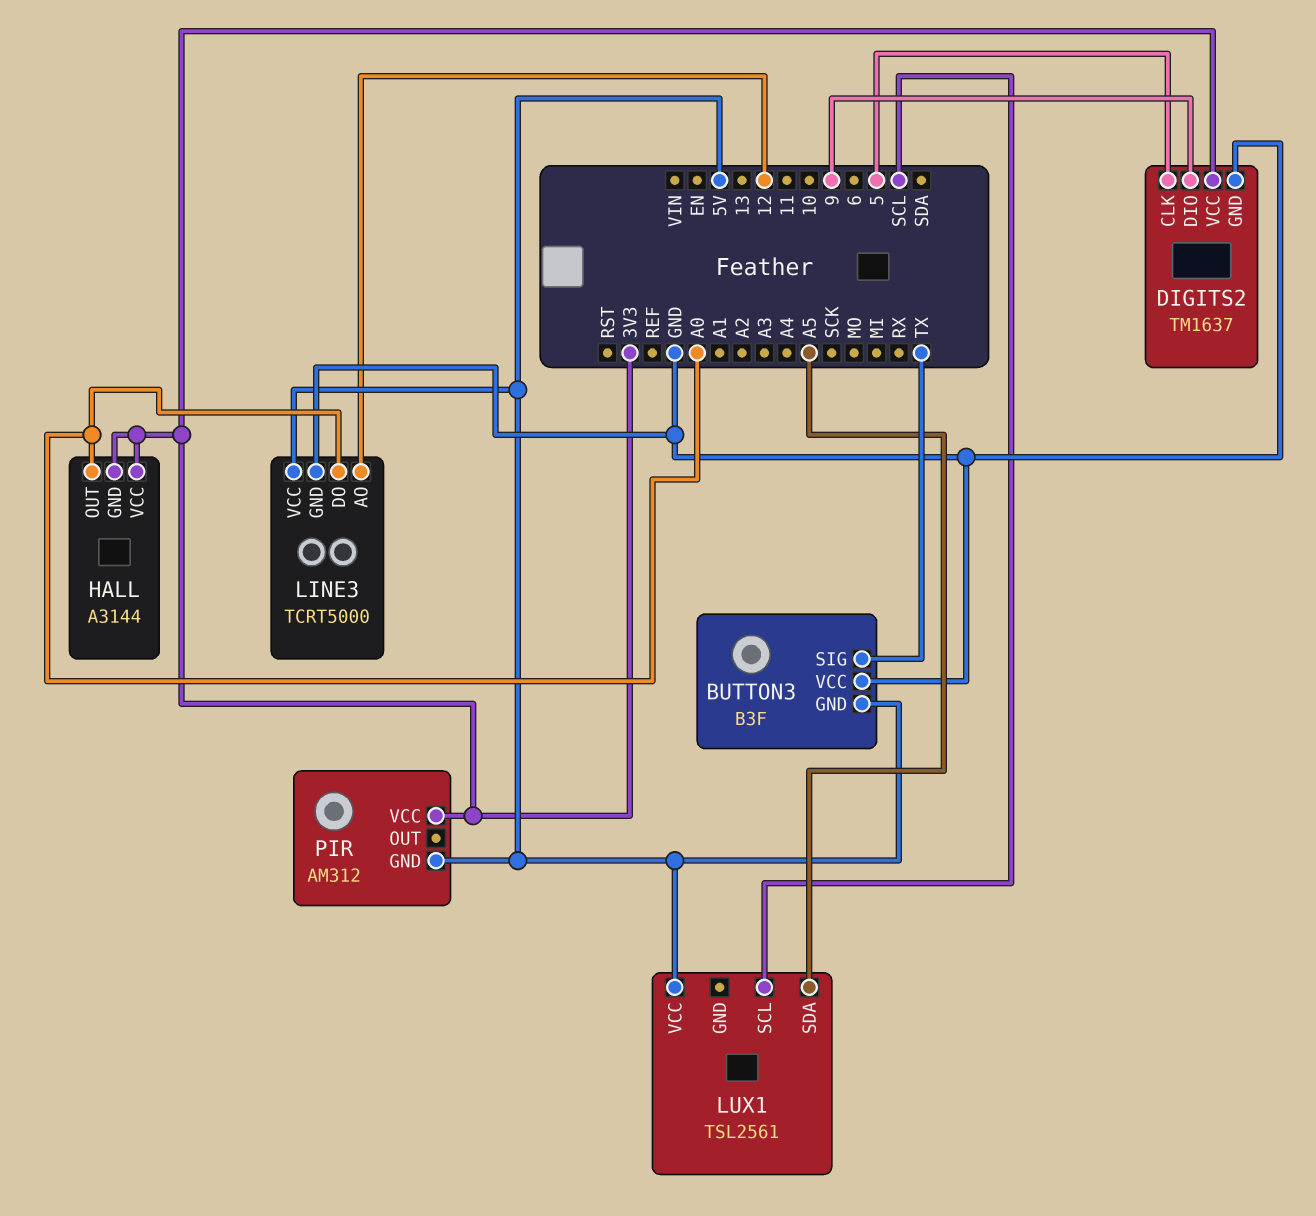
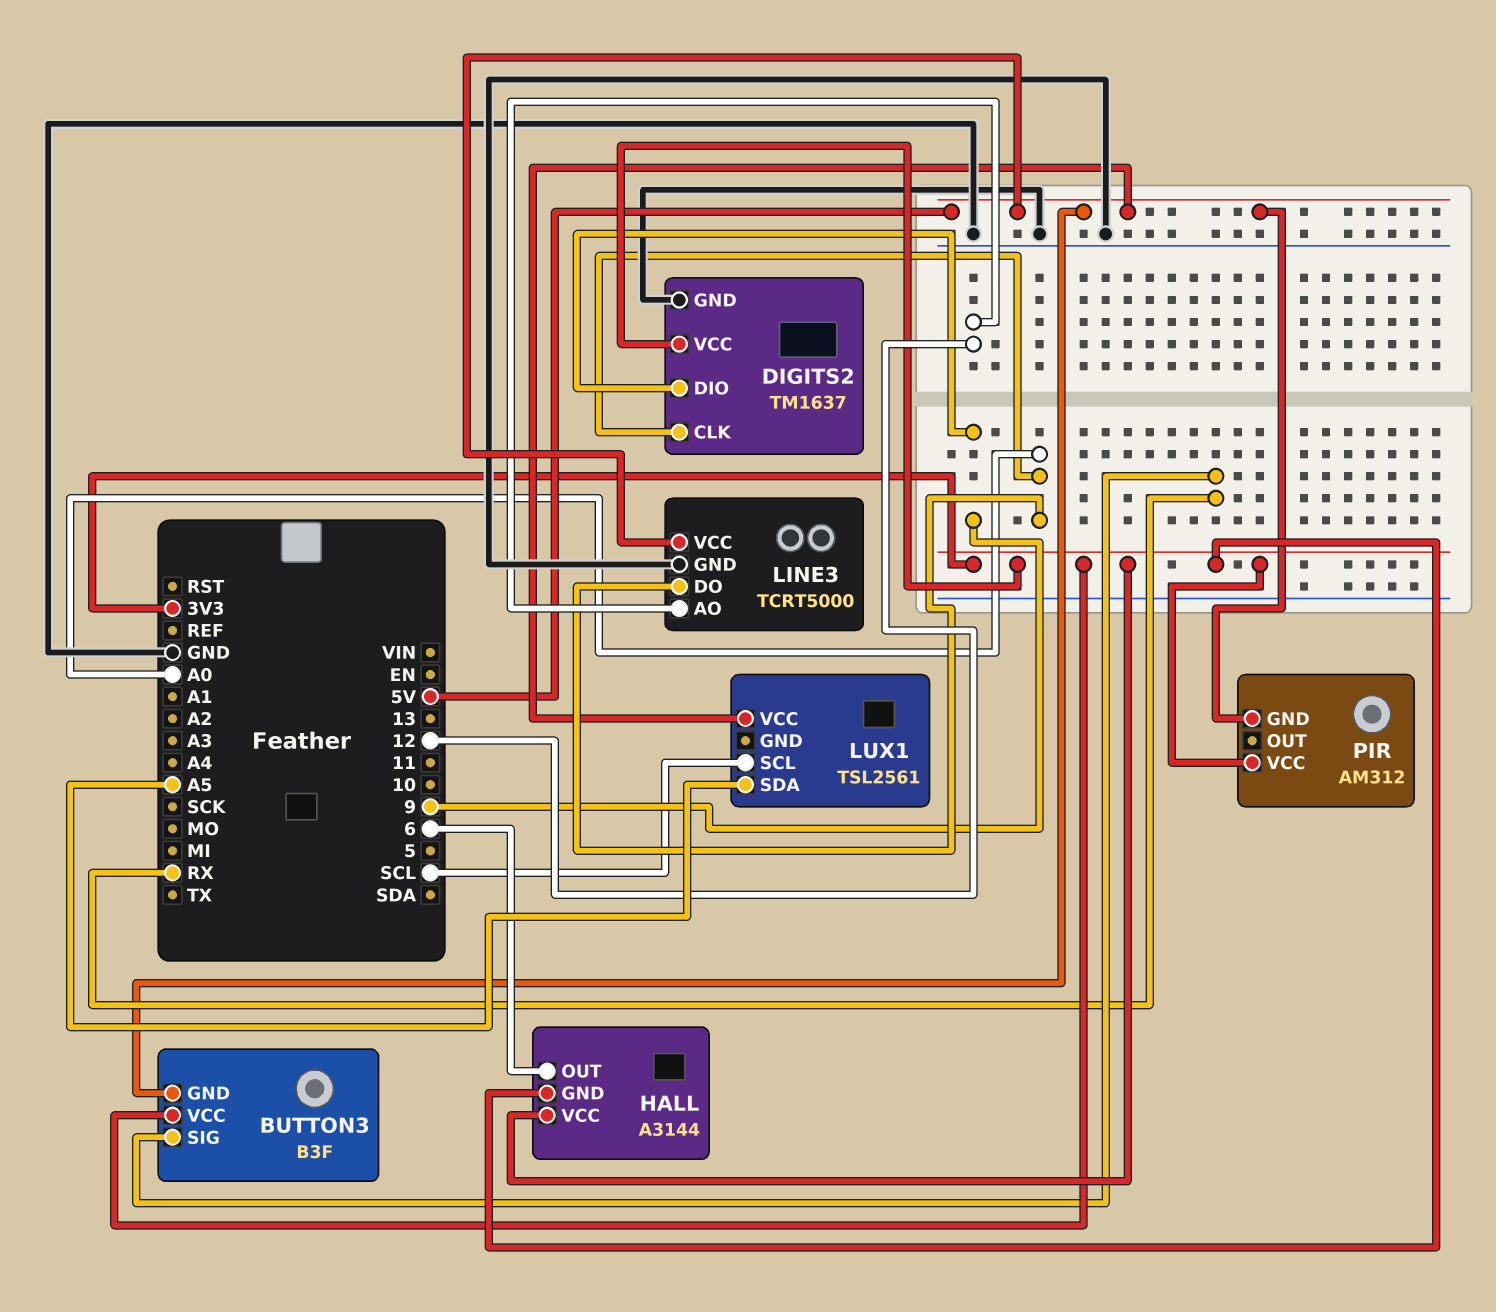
BUTTON3 pin SIG: TX -> RX
BUTTON3 pin VCC: GND -> 3V3
DIGITS2 pin CLK: 5 -> A0
HALL pin OUT: A0 -> 6

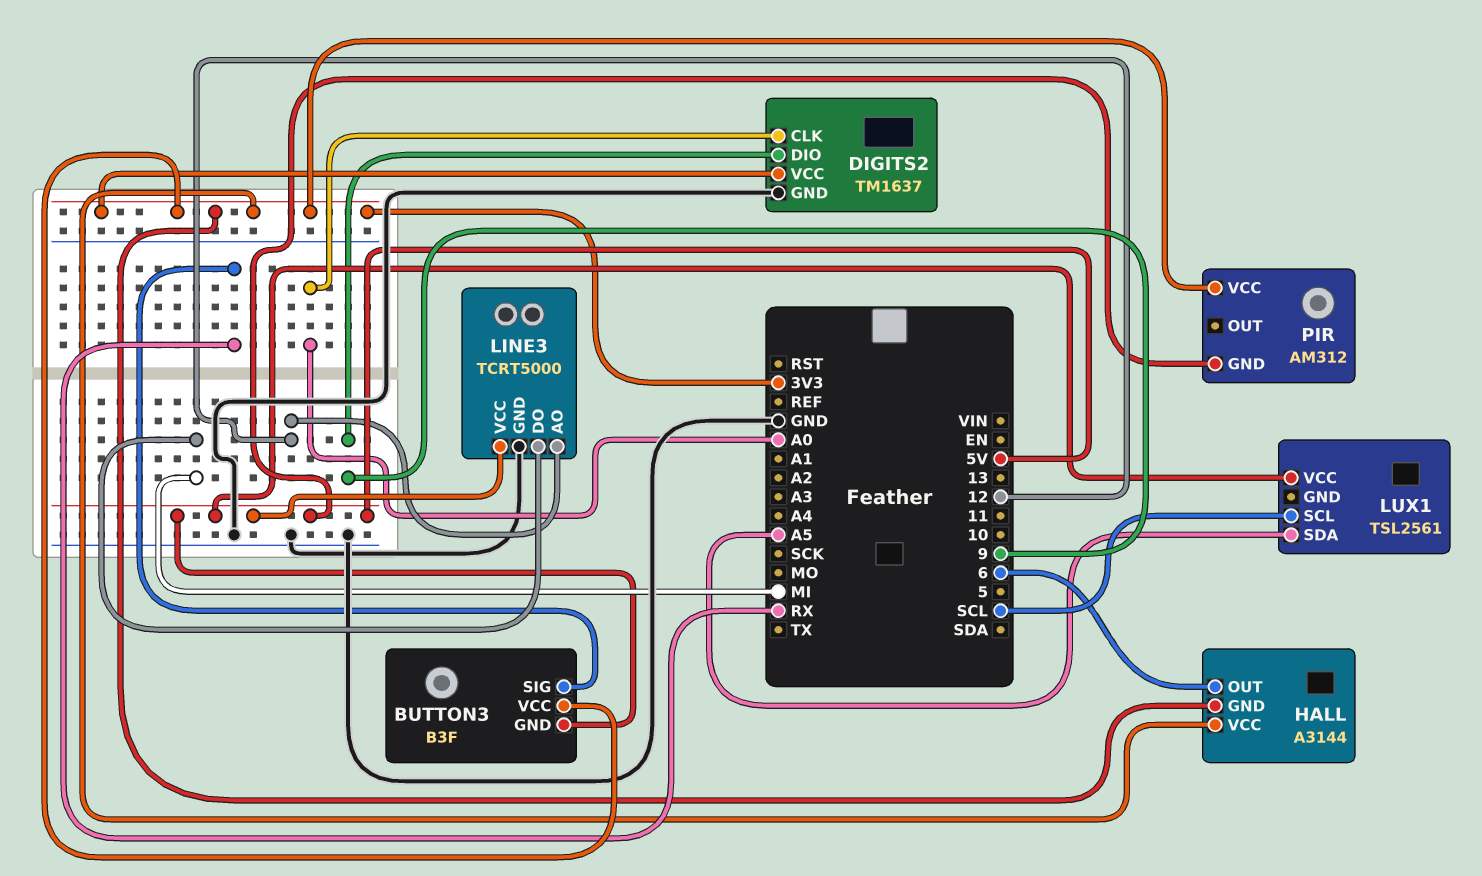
LINE3 pin DO: A0 -> MI

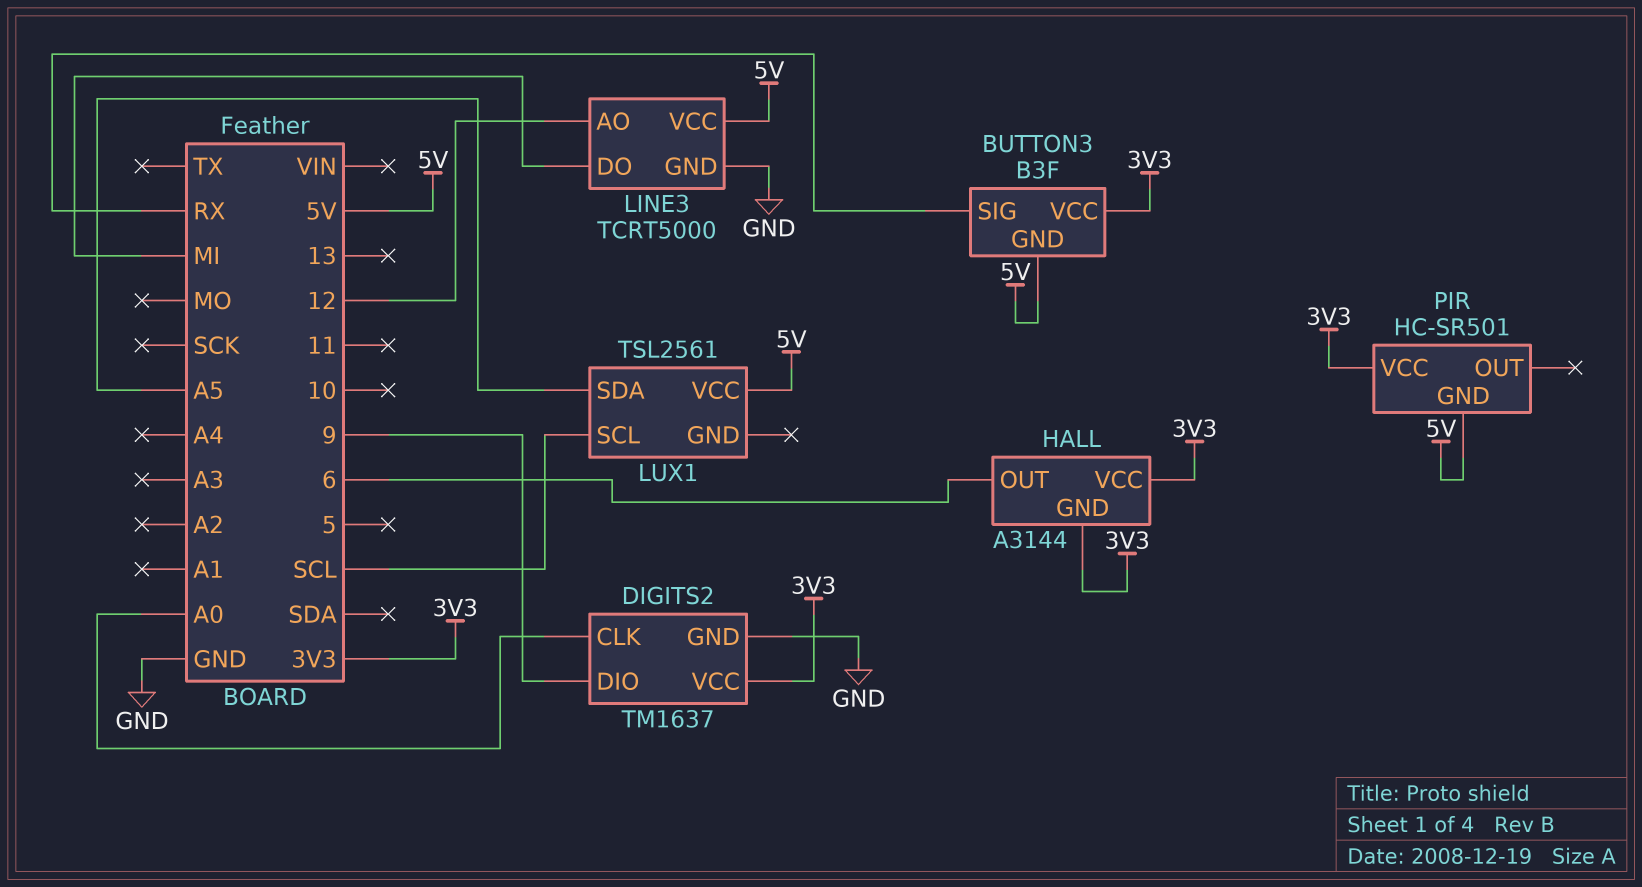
PIR: AM312 -> HC-SR501

